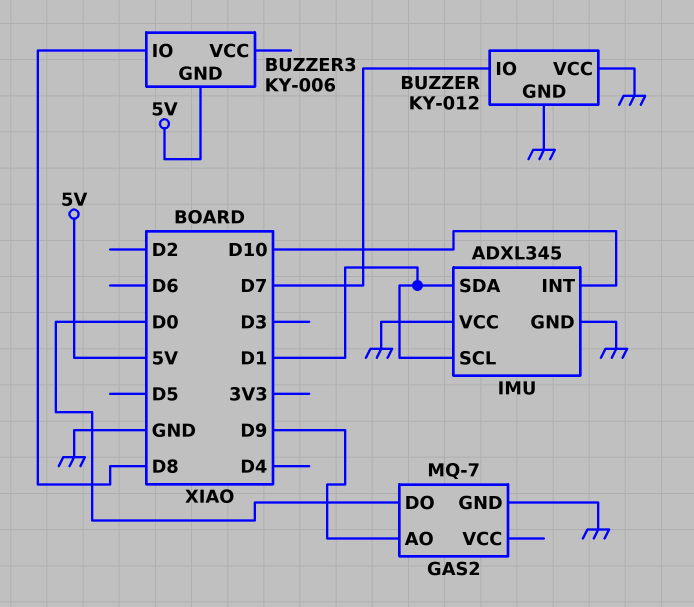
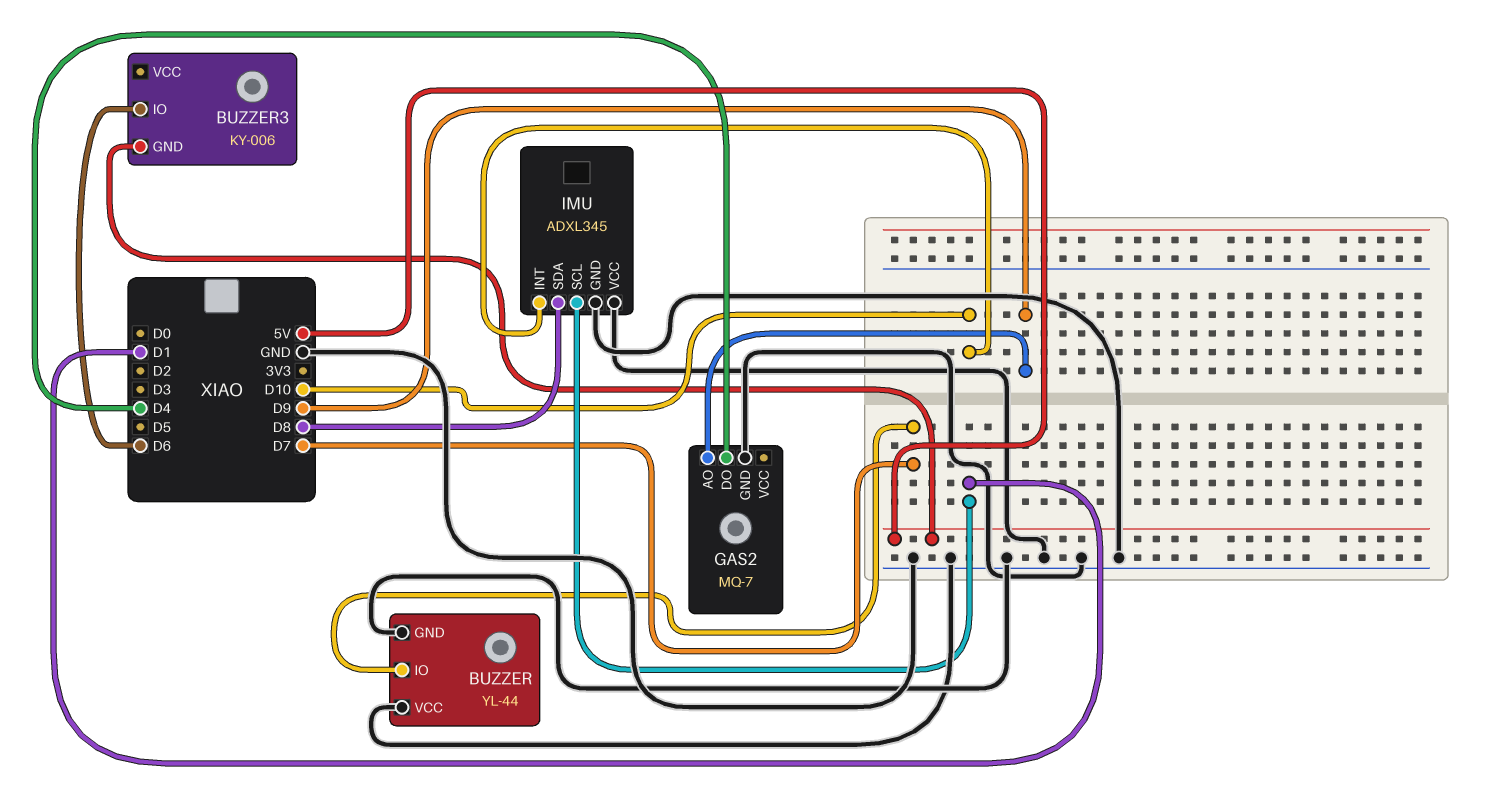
BUZZER: KY-012 -> YL-44
BUZZER3 pin IO: D8 -> D6
GAS2 pin DO: D0 -> D4
IMU pin SDA: D1 -> D8

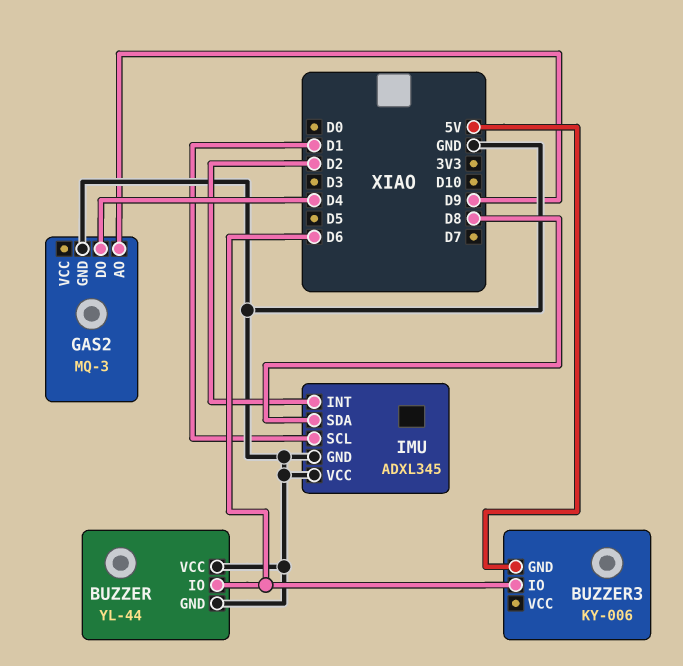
BUZZER pin IO: D7 -> D6
GAS2: MQ-7 -> MQ-3
IMU pin INT: D10 -> D2

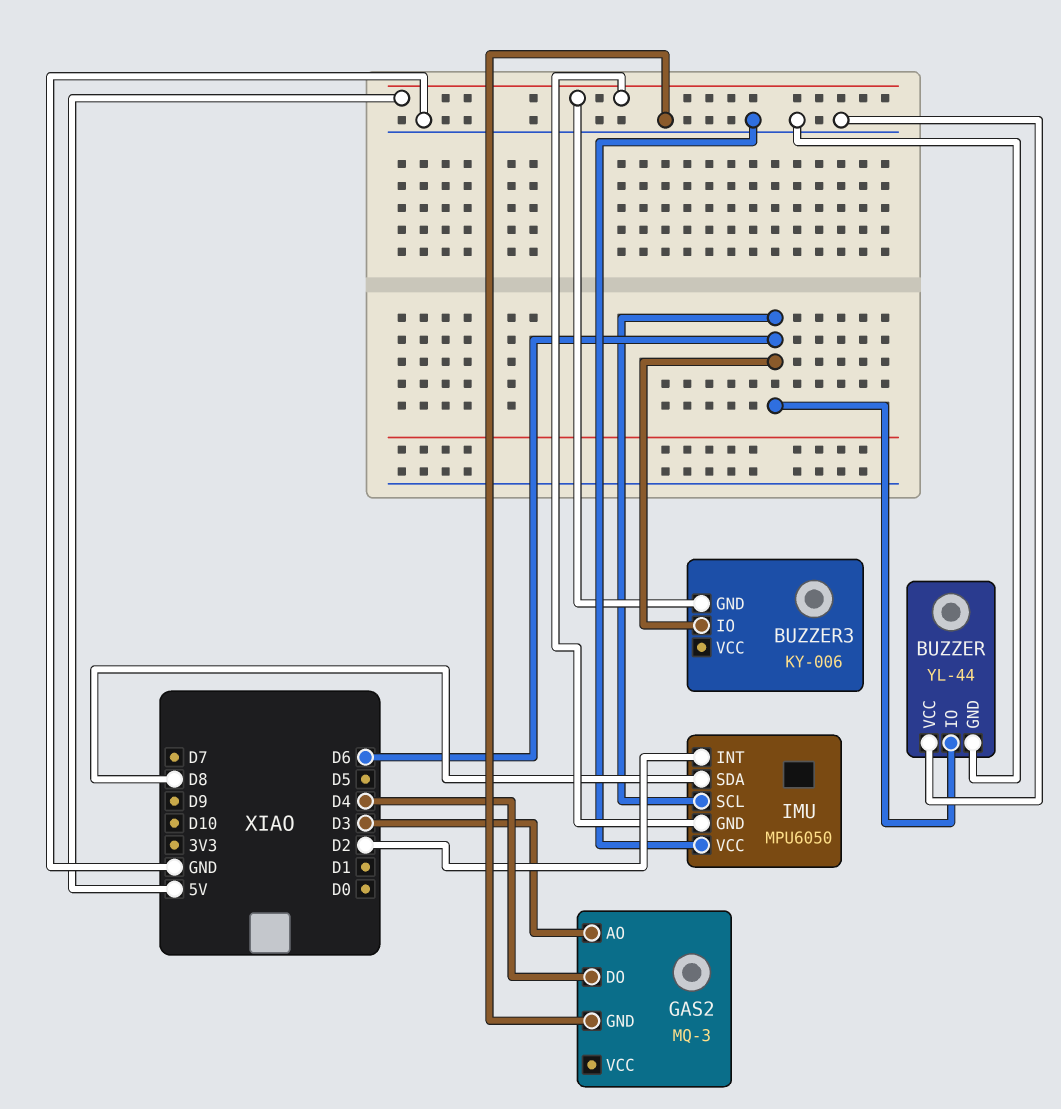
GAS2 pin AO: D9 -> D3
IMU: ADXL345 -> MPU6050
IMU pin GND: GND -> 5V
IMU pin SCL: D1 -> D6

